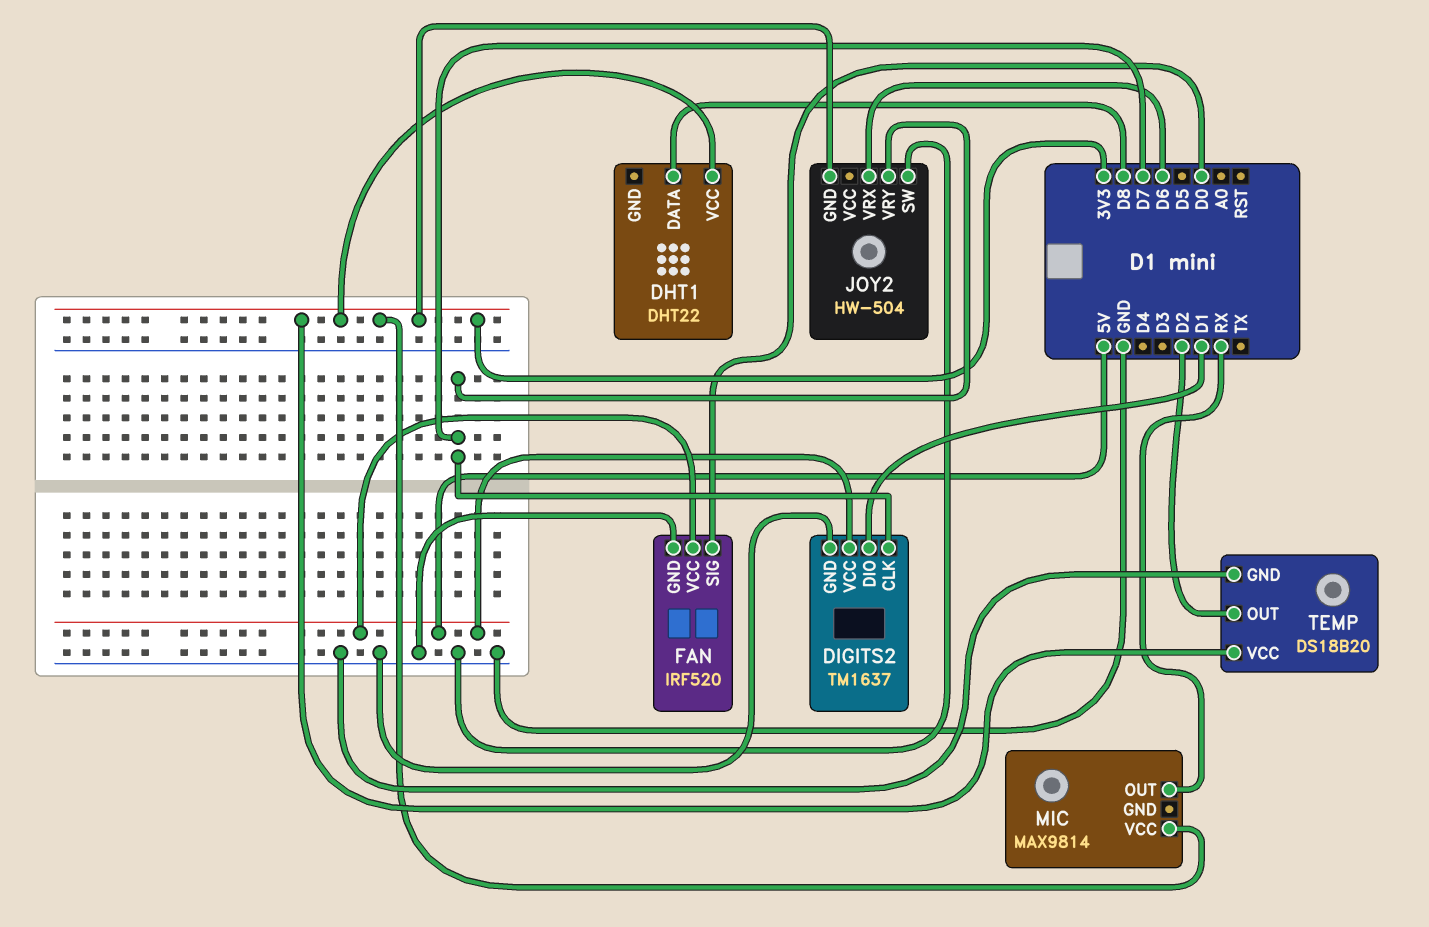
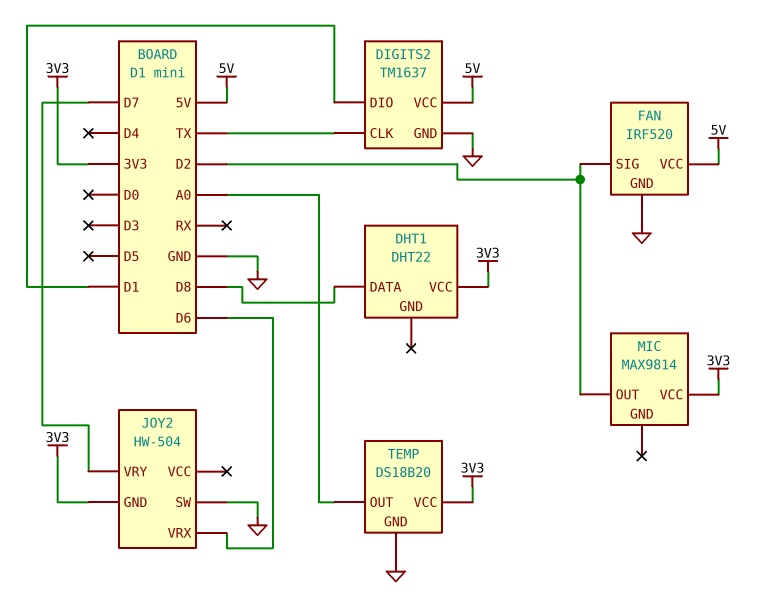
DIGITS2 pin CLK: D7 -> TX
FAN pin SIG: D0 -> D2
MIC pin OUT: RX -> D2
TEMP pin OUT: D2 -> A0

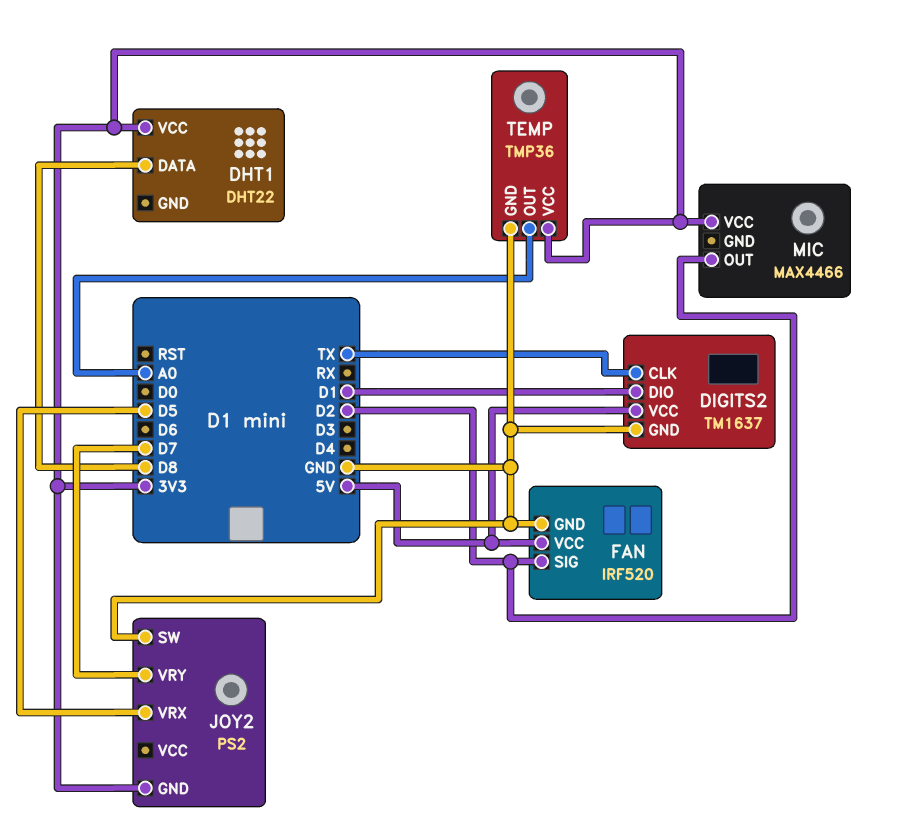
JOY2: HW-504 -> PS2
JOY2 pin VRX: D6 -> D5
MIC: MAX9814 -> MAX4466
TEMP: DS18B20 -> TMP36

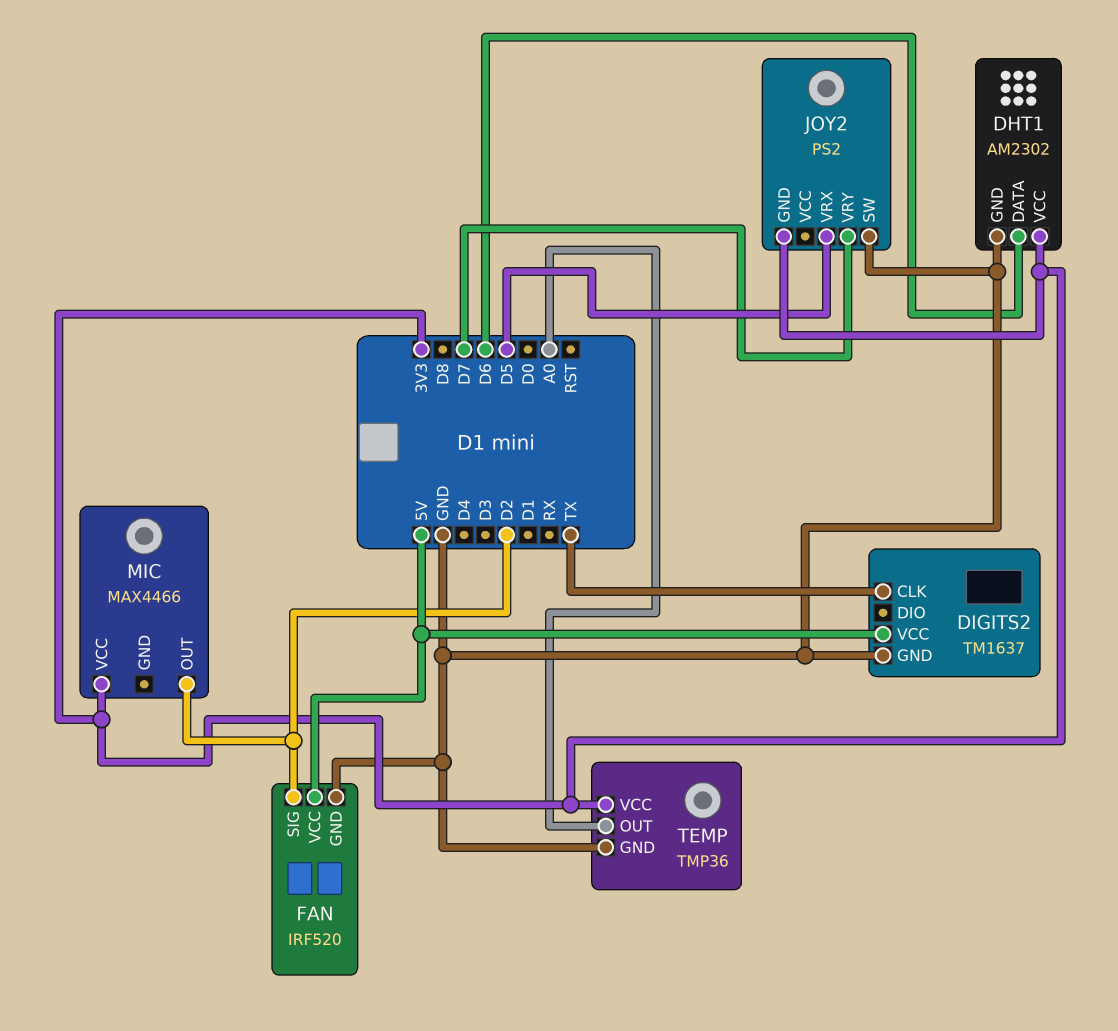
DHT1: DHT22 -> AM2302
DHT1 pin DATA: D8 -> D6
DHT1 pin GND: none -> GND
DIGITS2 pin DIO: D1 -> none

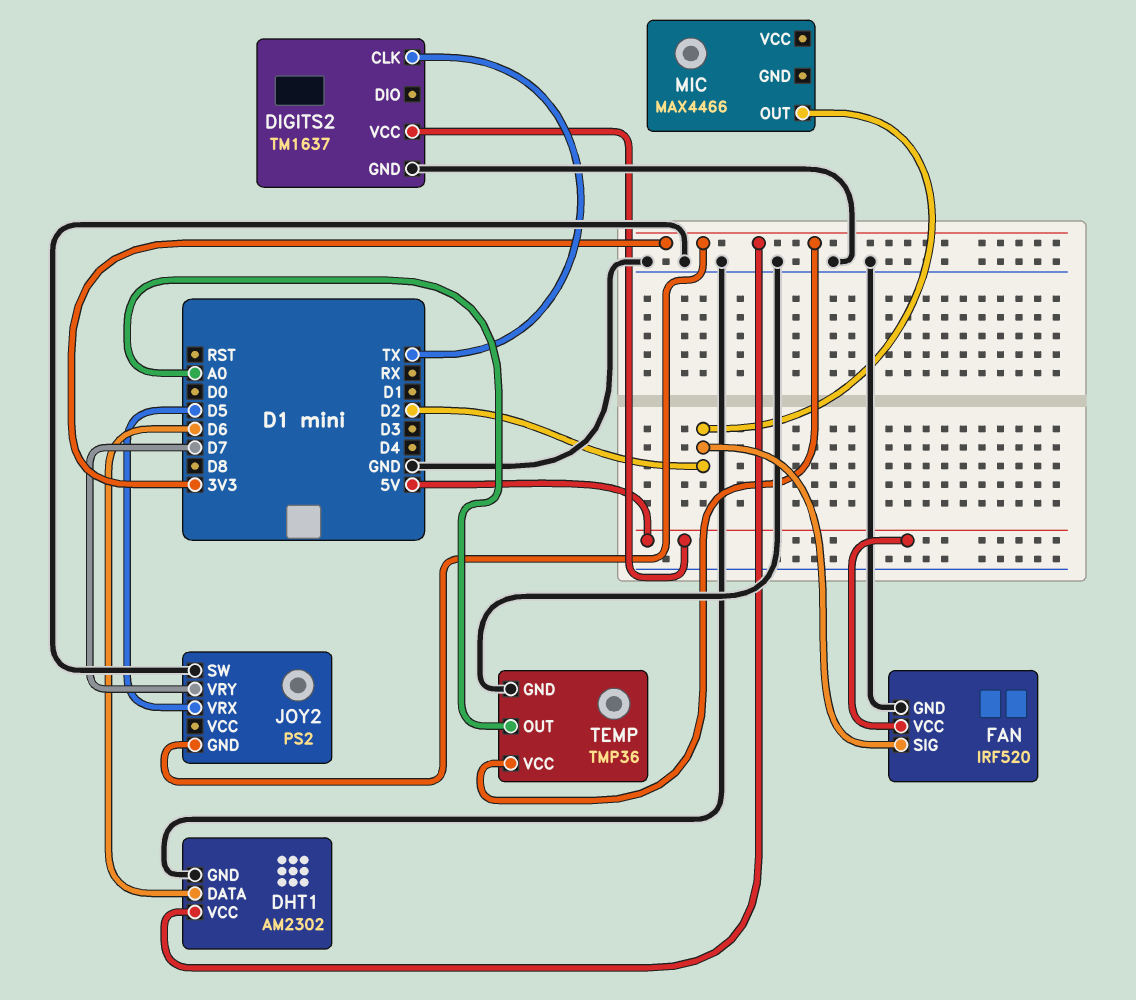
MIC pin VCC: 3V3 -> none

